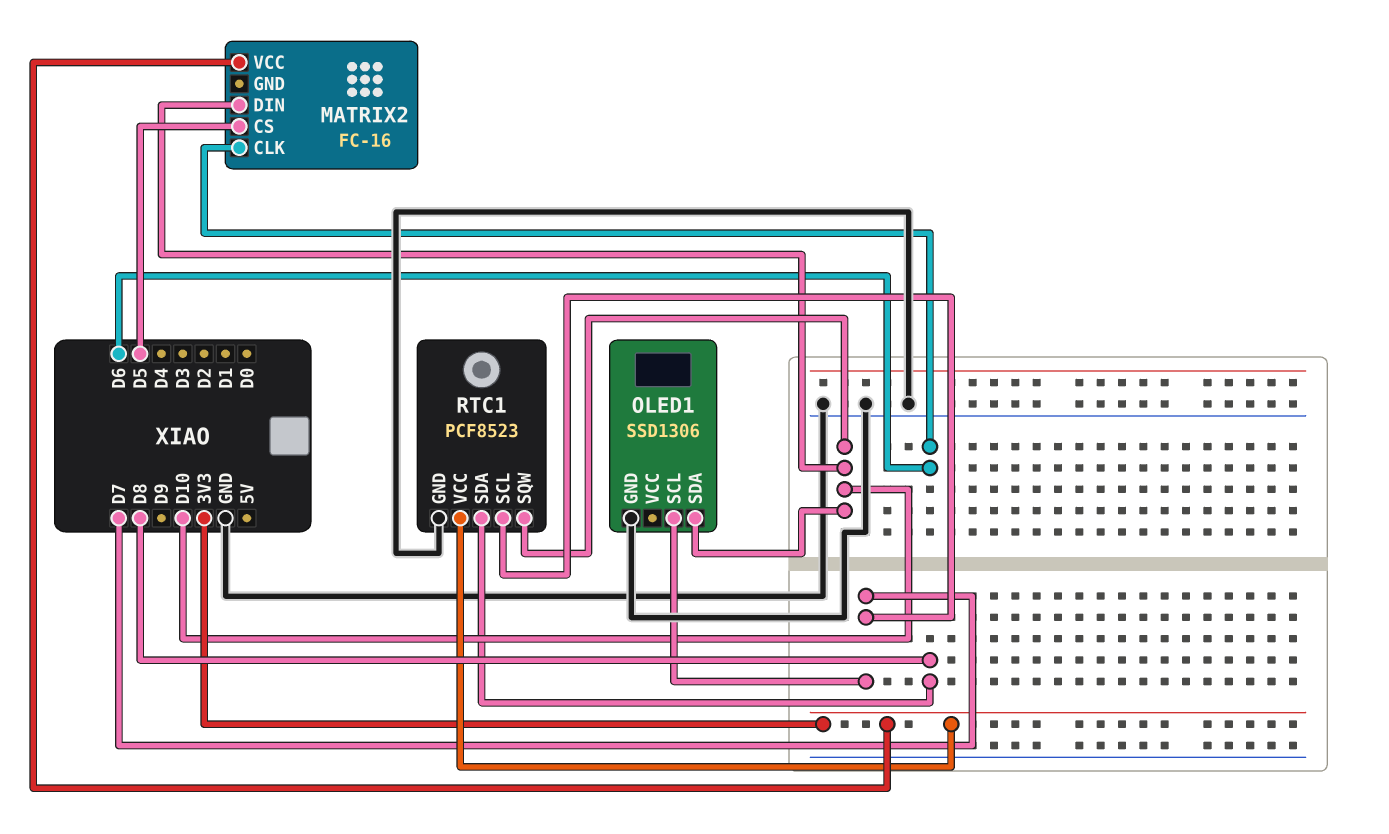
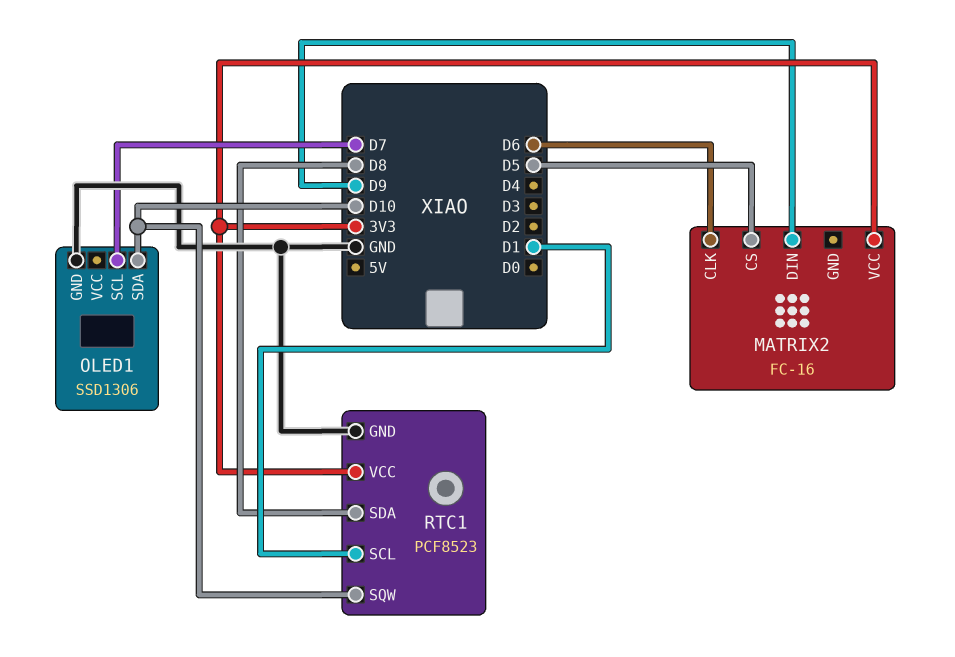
MATRIX2 pin DIN: D10 -> D9
RTC1 pin SCL: D7 -> D1

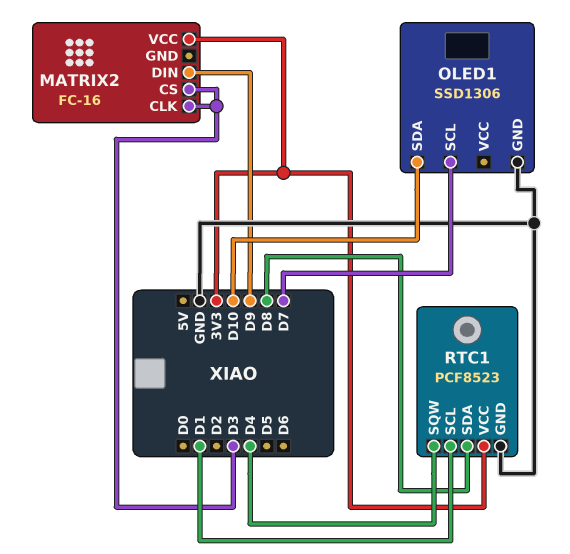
MATRIX2 pin CLK: D6 -> D3
MATRIX2 pin CS: D5 -> D3
RTC1 pin SQW: D10 -> D4

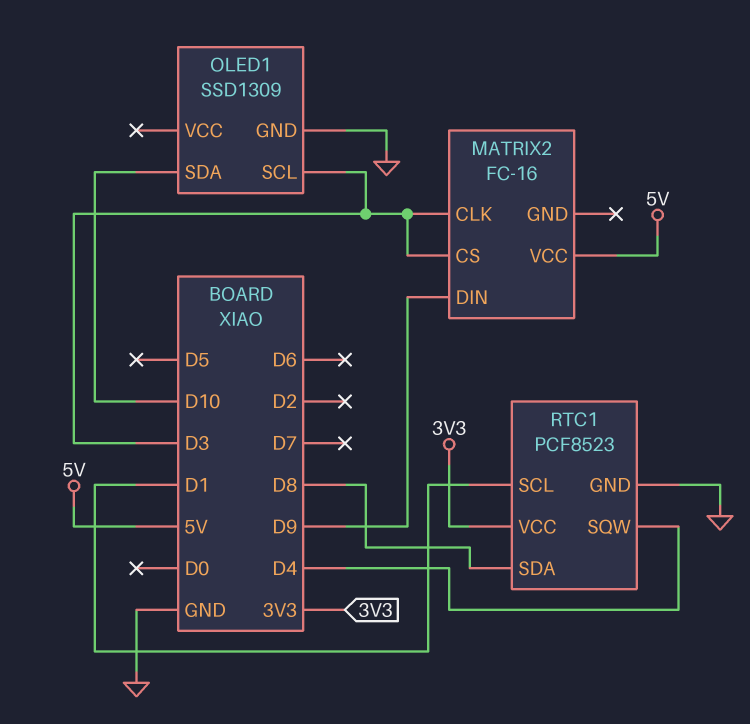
MATRIX2 pin VCC: 3V3 -> 5V
OLED1: SSD1306 -> SSD1309
OLED1 pin SCL: D7 -> D3

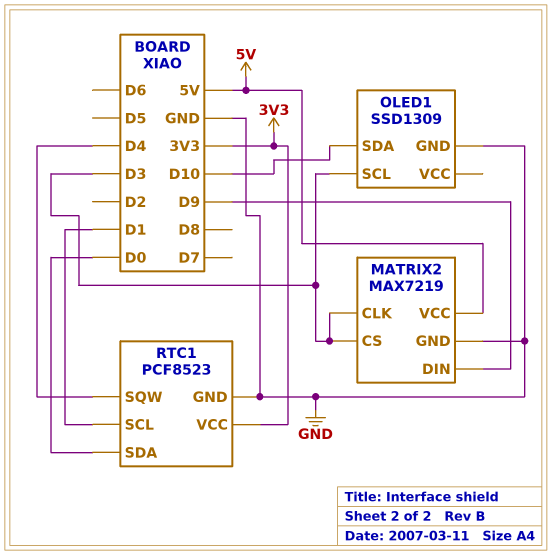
MATRIX2: FC-16 -> MAX7219
MATRIX2 pin GND: none -> GND
RTC1 pin SDA: D8 -> D0

